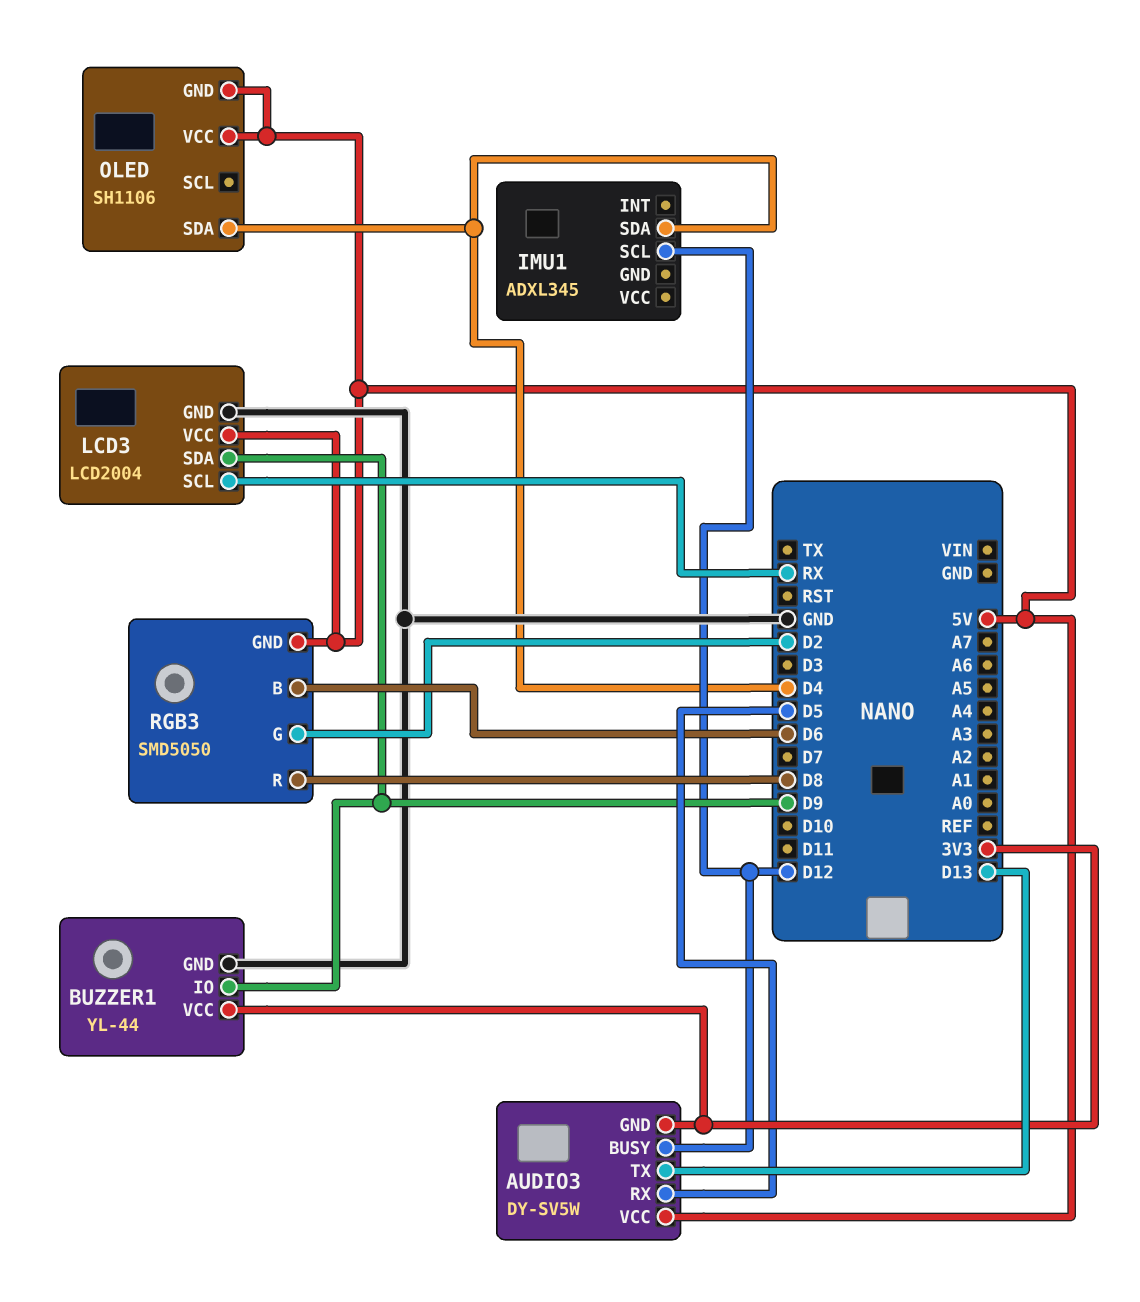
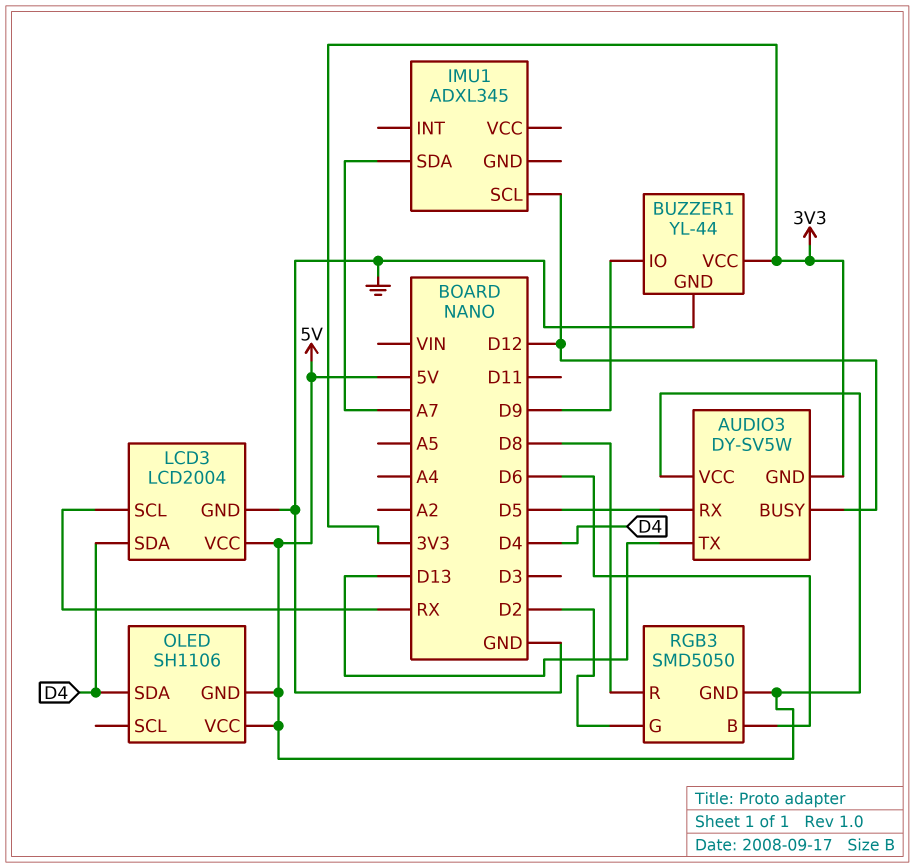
IMU1 pin SDA: D4 -> A7
LCD3 pin SDA: D9 -> D4

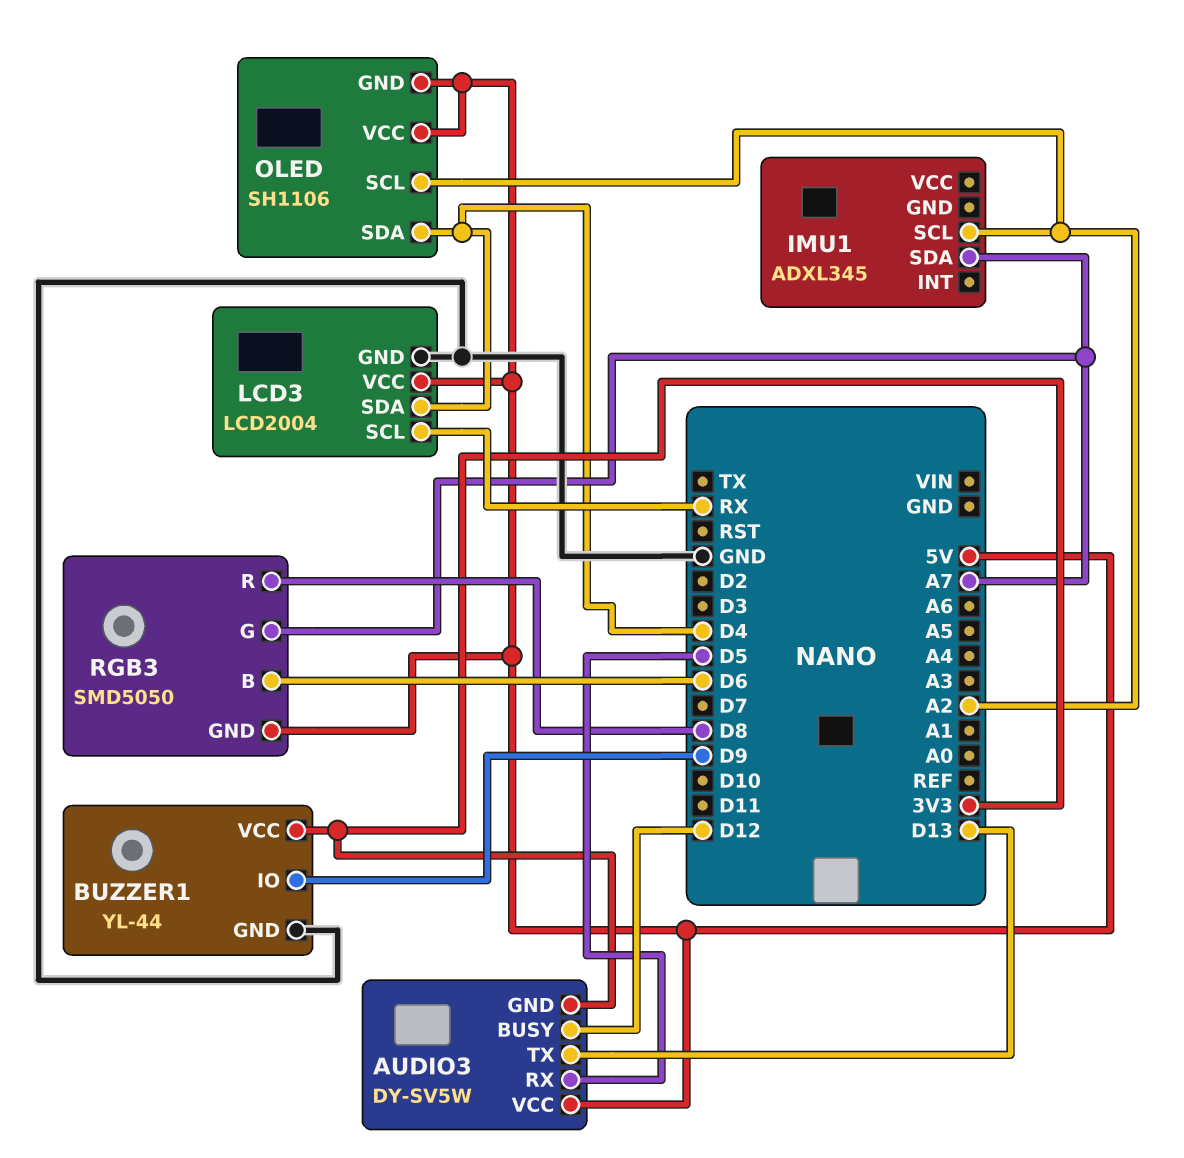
IMU1 pin SCL: D12 -> A2
OLED pin SCL: none -> A2
RGB3 pin G: D2 -> A7

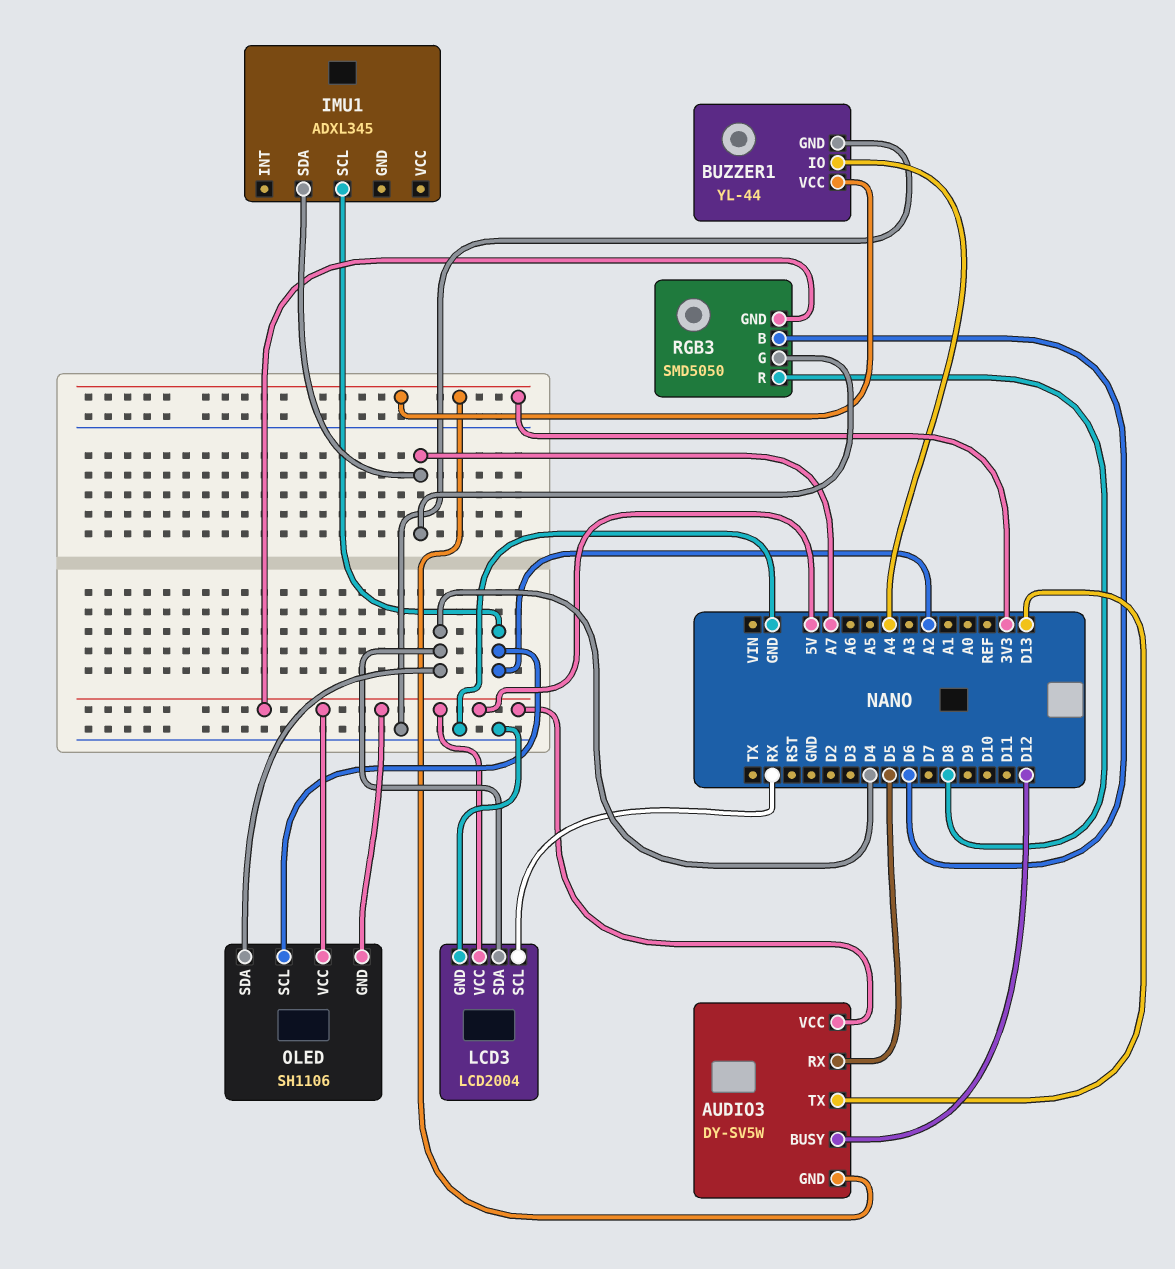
BUZZER1 pin IO: D9 -> A4

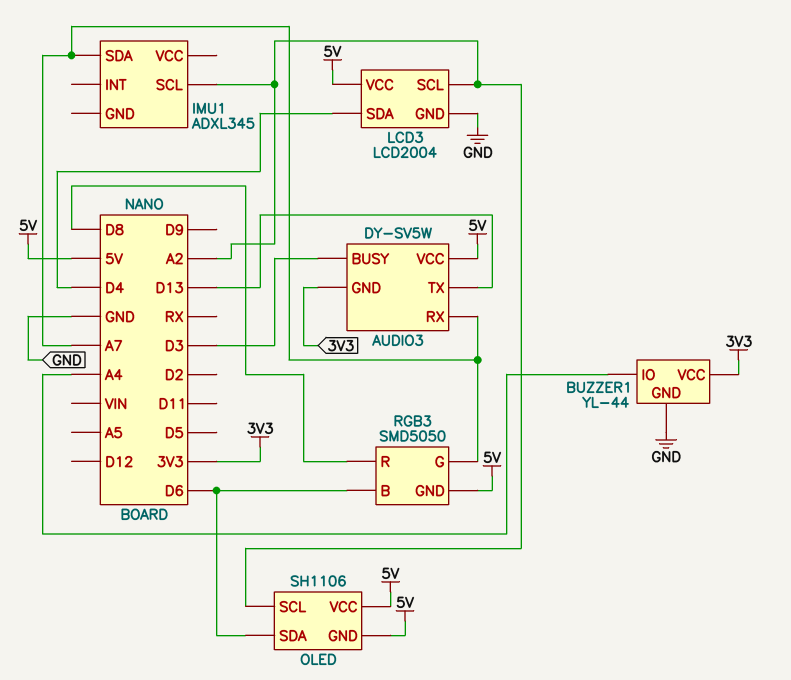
AUDIO3 pin BUSY: D12 -> D3
AUDIO3 pin RX: D5 -> A7
LCD3 pin SCL: RX -> A2
OLED pin SDA: D4 -> D6

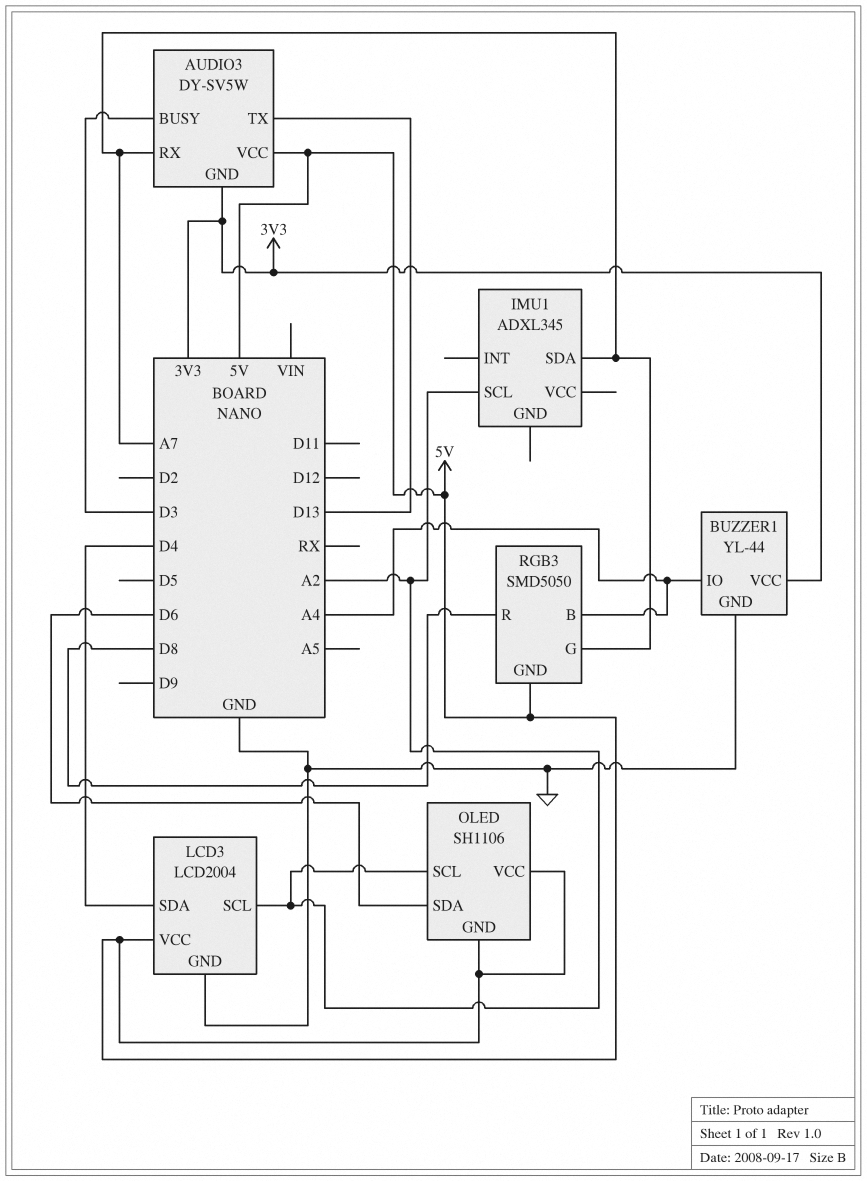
RGB3 pin B: D6 -> A4

